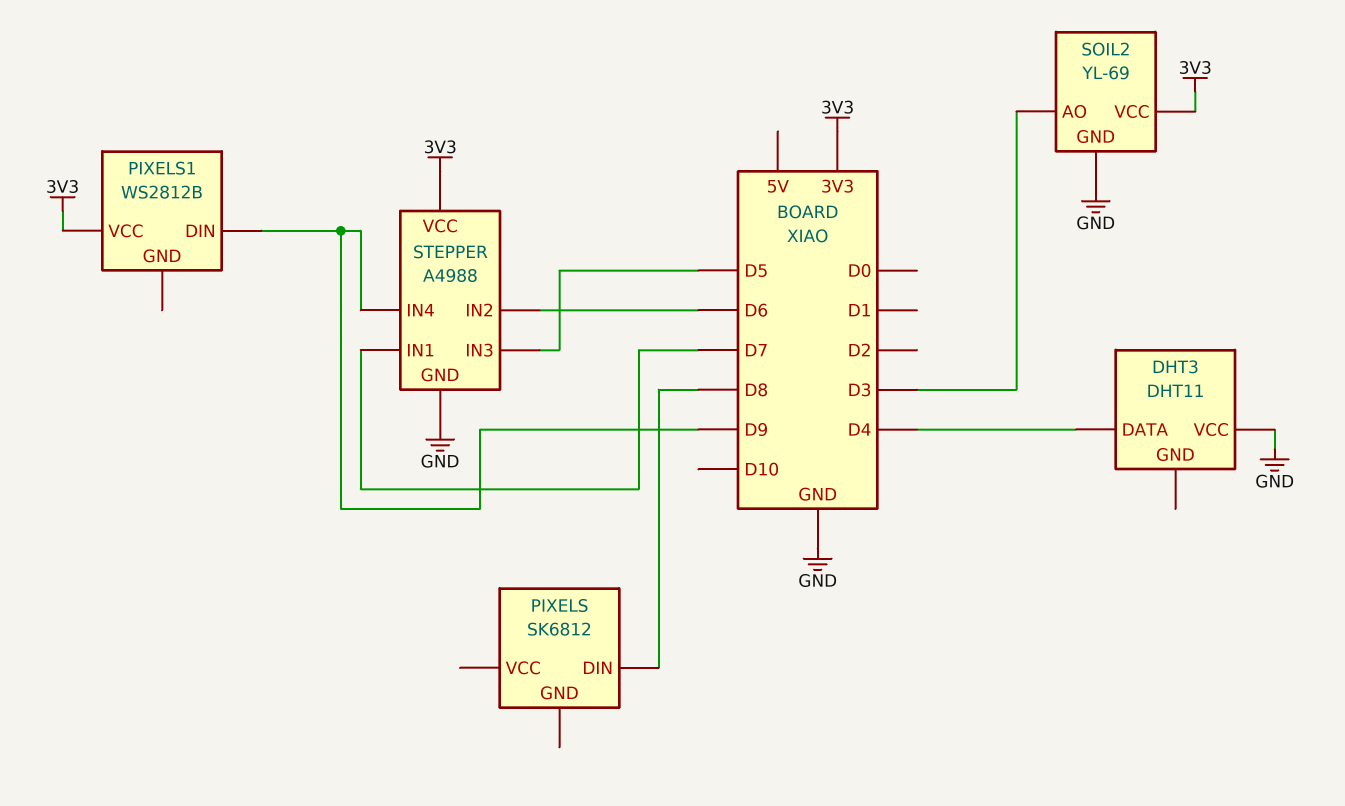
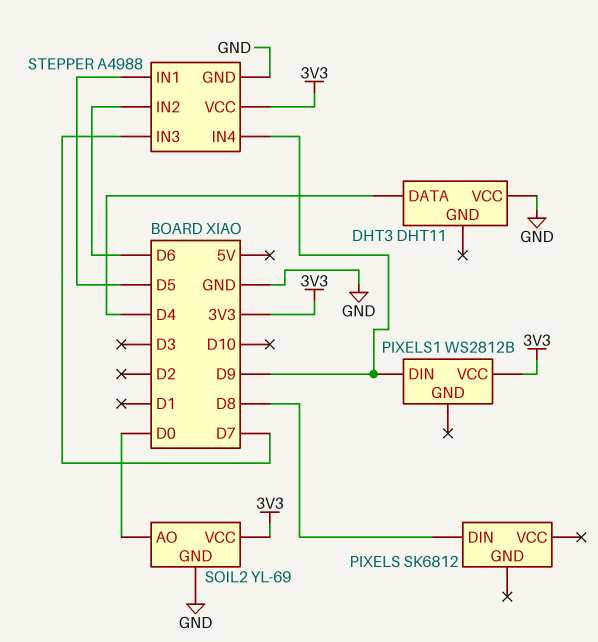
SOIL2 pin AO: D3 -> D0
STEPPER pin IN1: D7 -> D5
STEPPER pin IN3: D5 -> D7

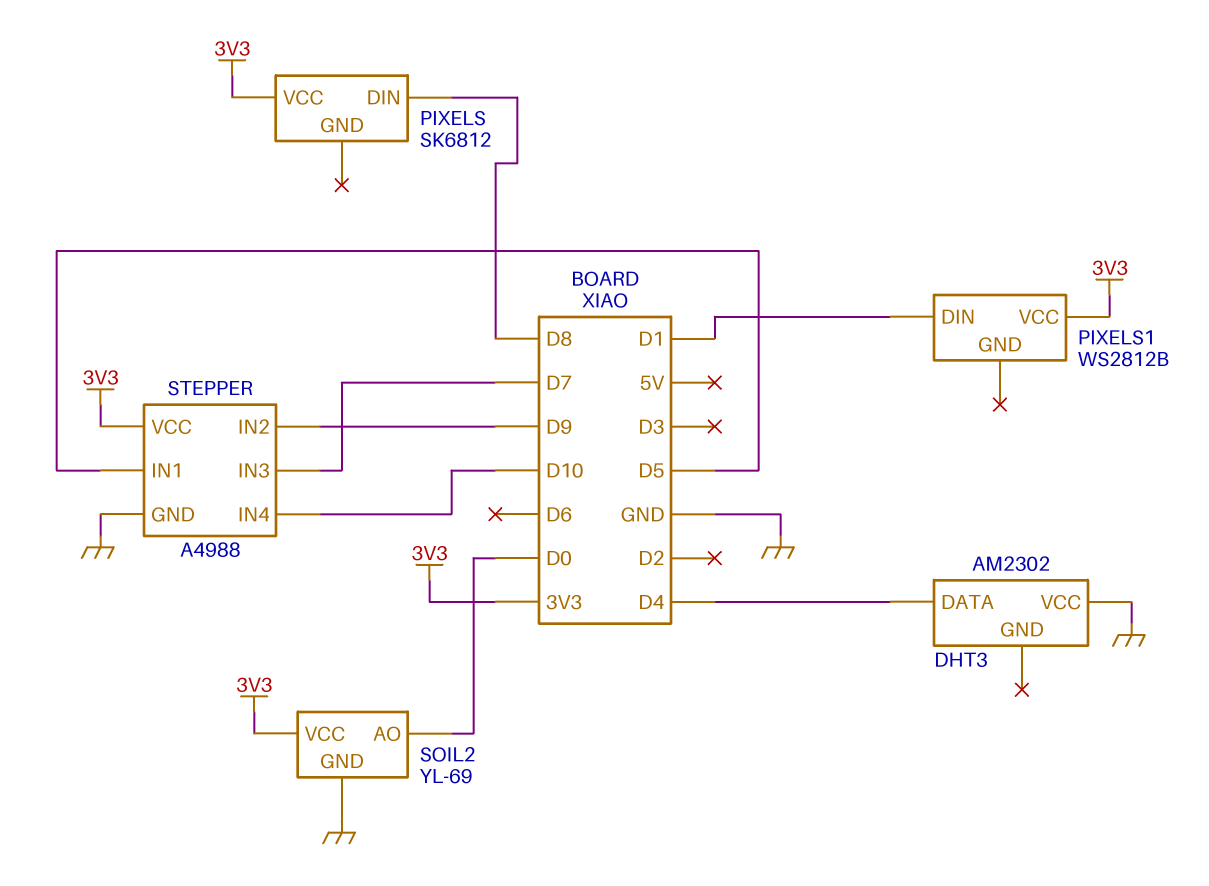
DHT3: DHT11 -> AM2302
PIXELS pin VCC: none -> 3V3
PIXELS1 pin DIN: D9 -> D1
STEPPER pin IN2: D6 -> D9
STEPPER pin IN4: D9 -> D10

